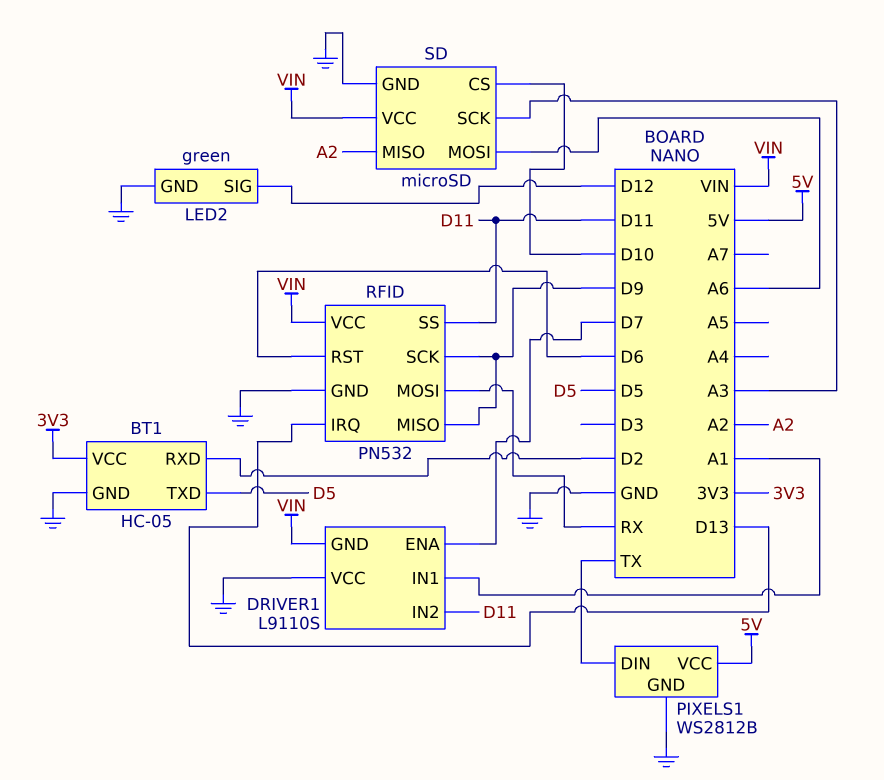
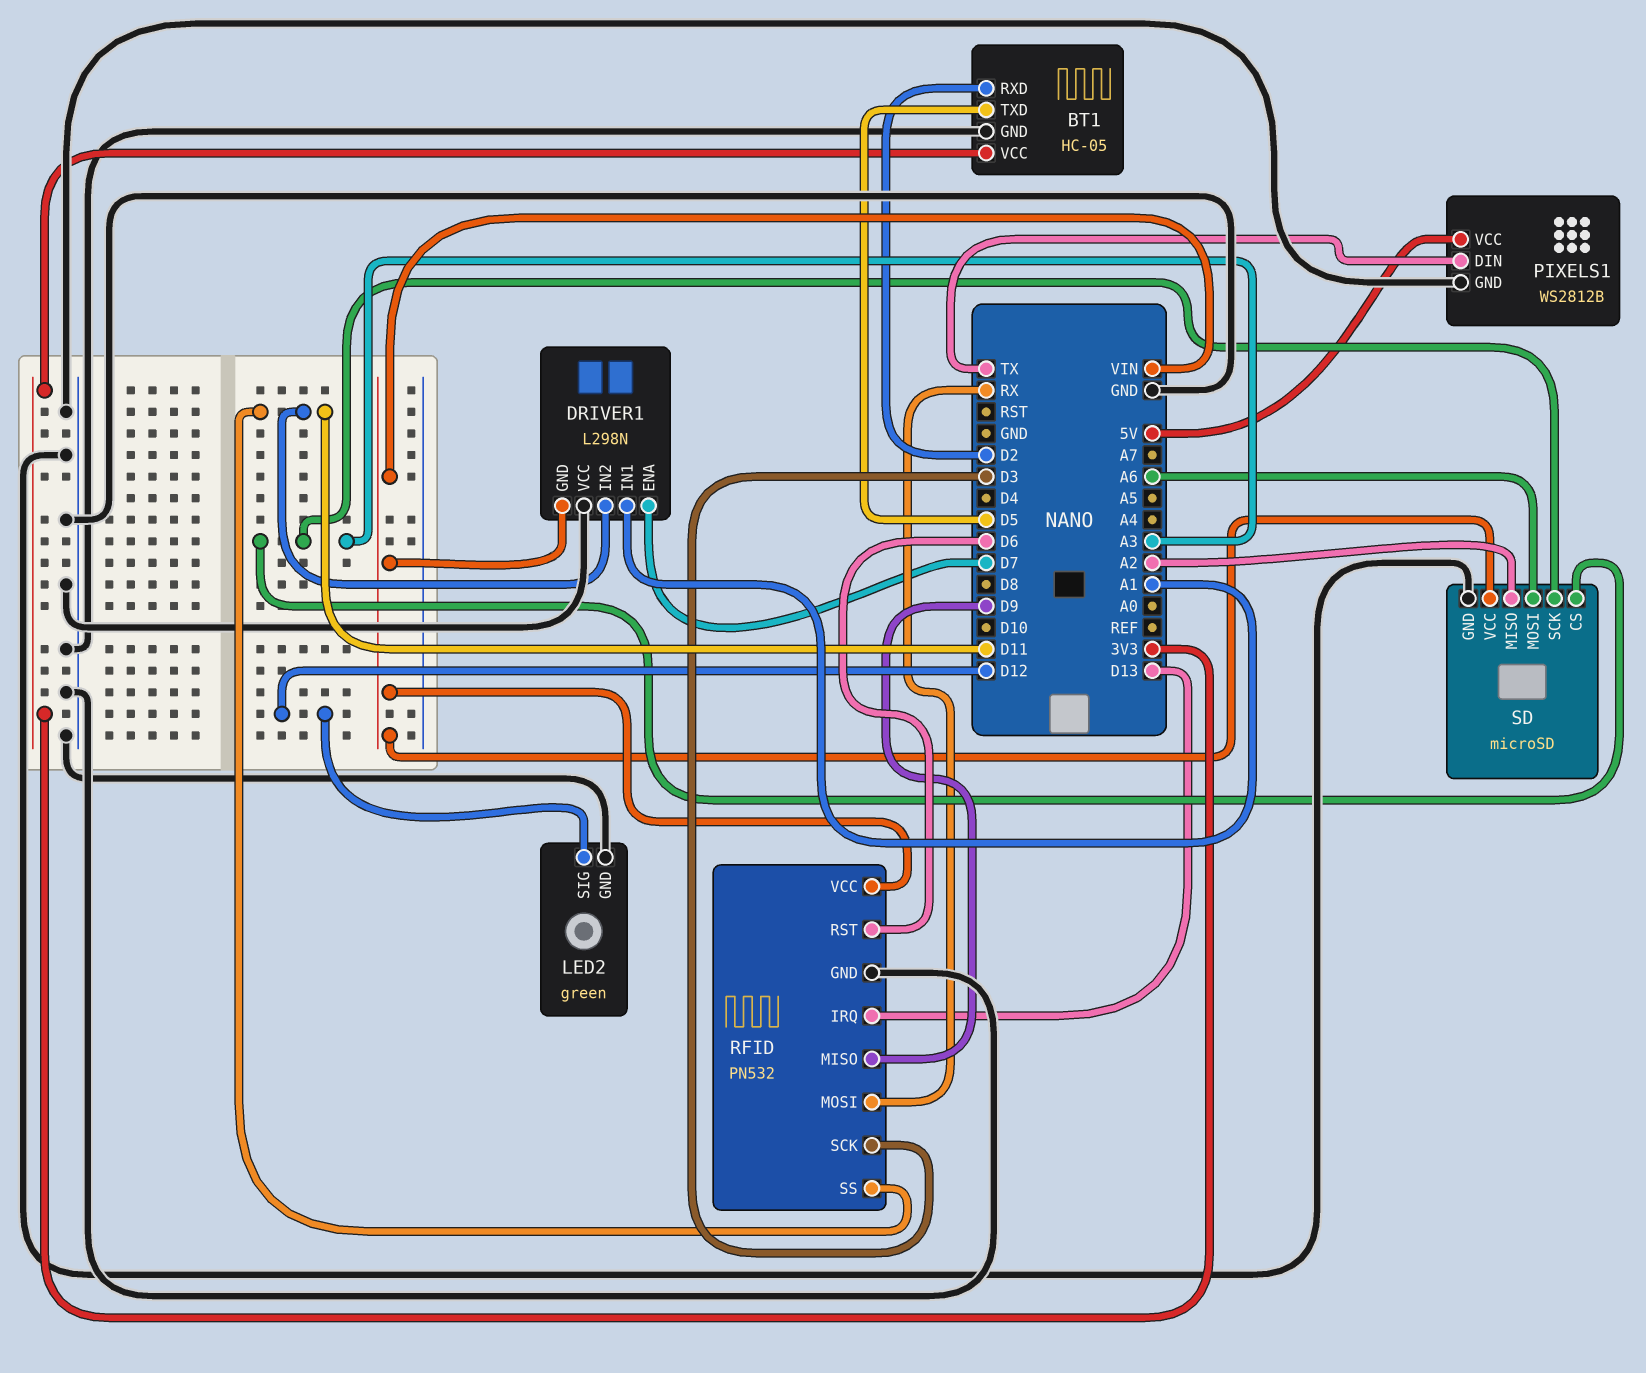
DRIVER1: L9110S -> L298N
RFID pin SCK: D9 -> D3
SD pin CS: D10 -> A3

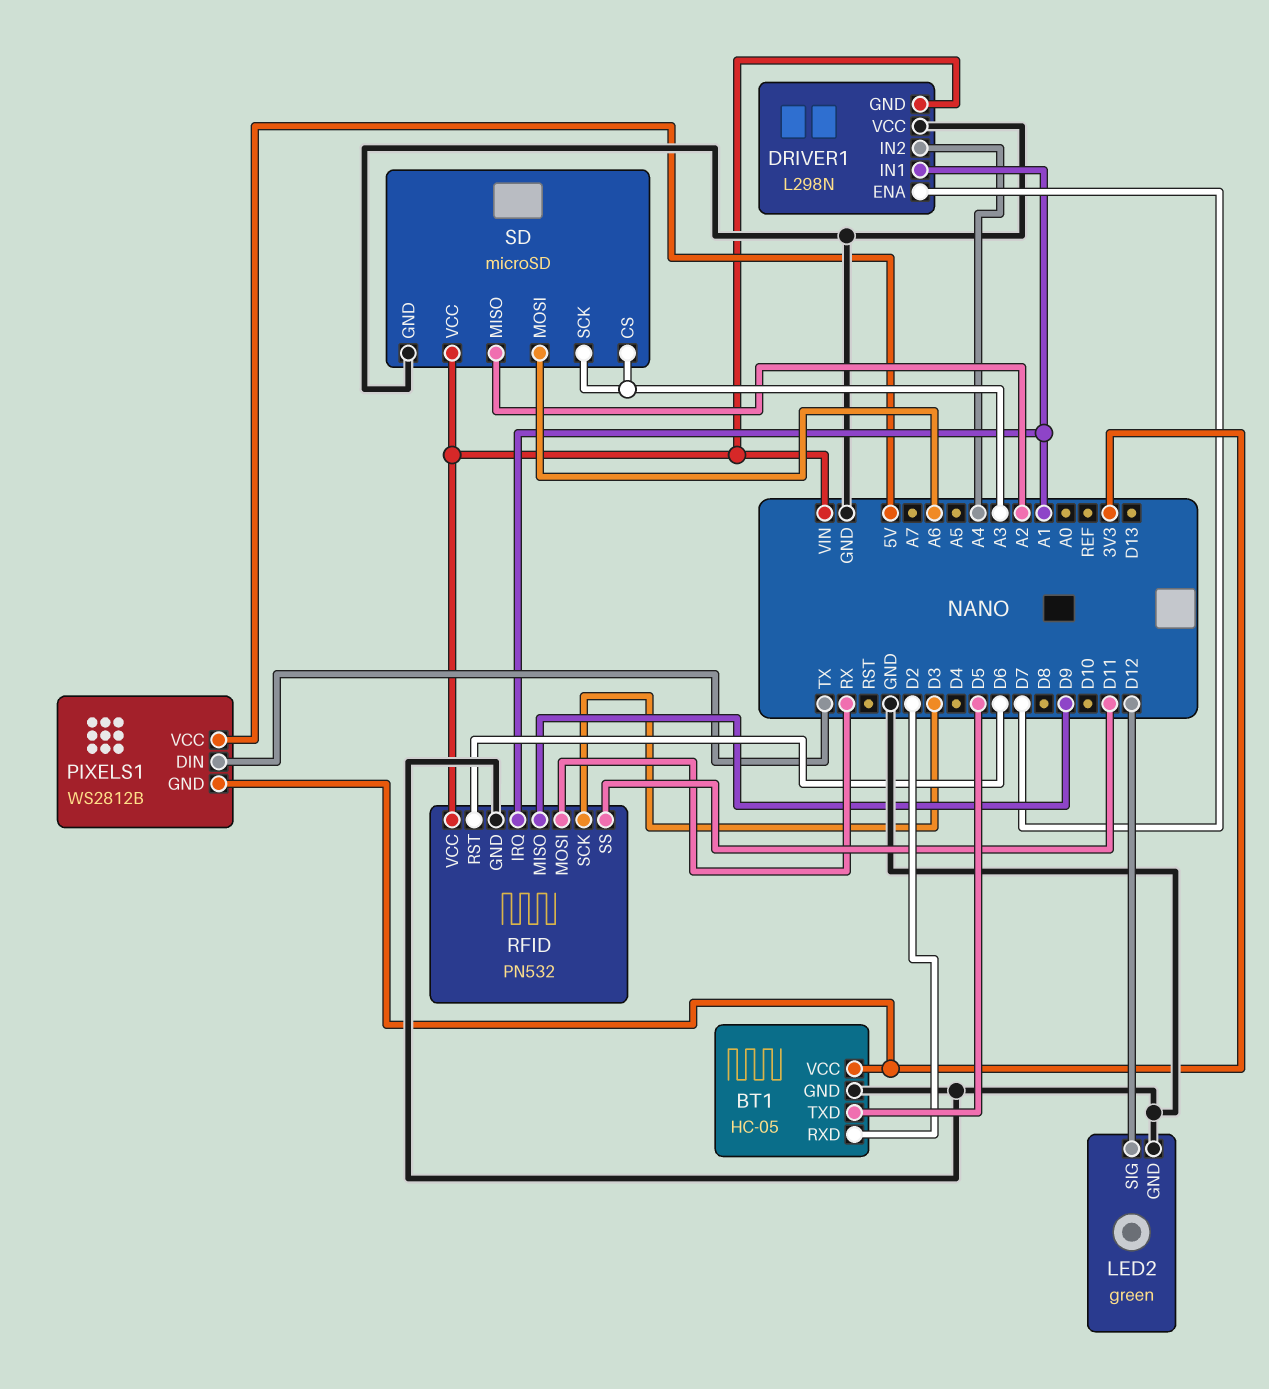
DRIVER1 pin IN2: D11 -> A4
PIXELS1 pin GND: GND -> 3V3
RFID pin IRQ: D13 -> A1

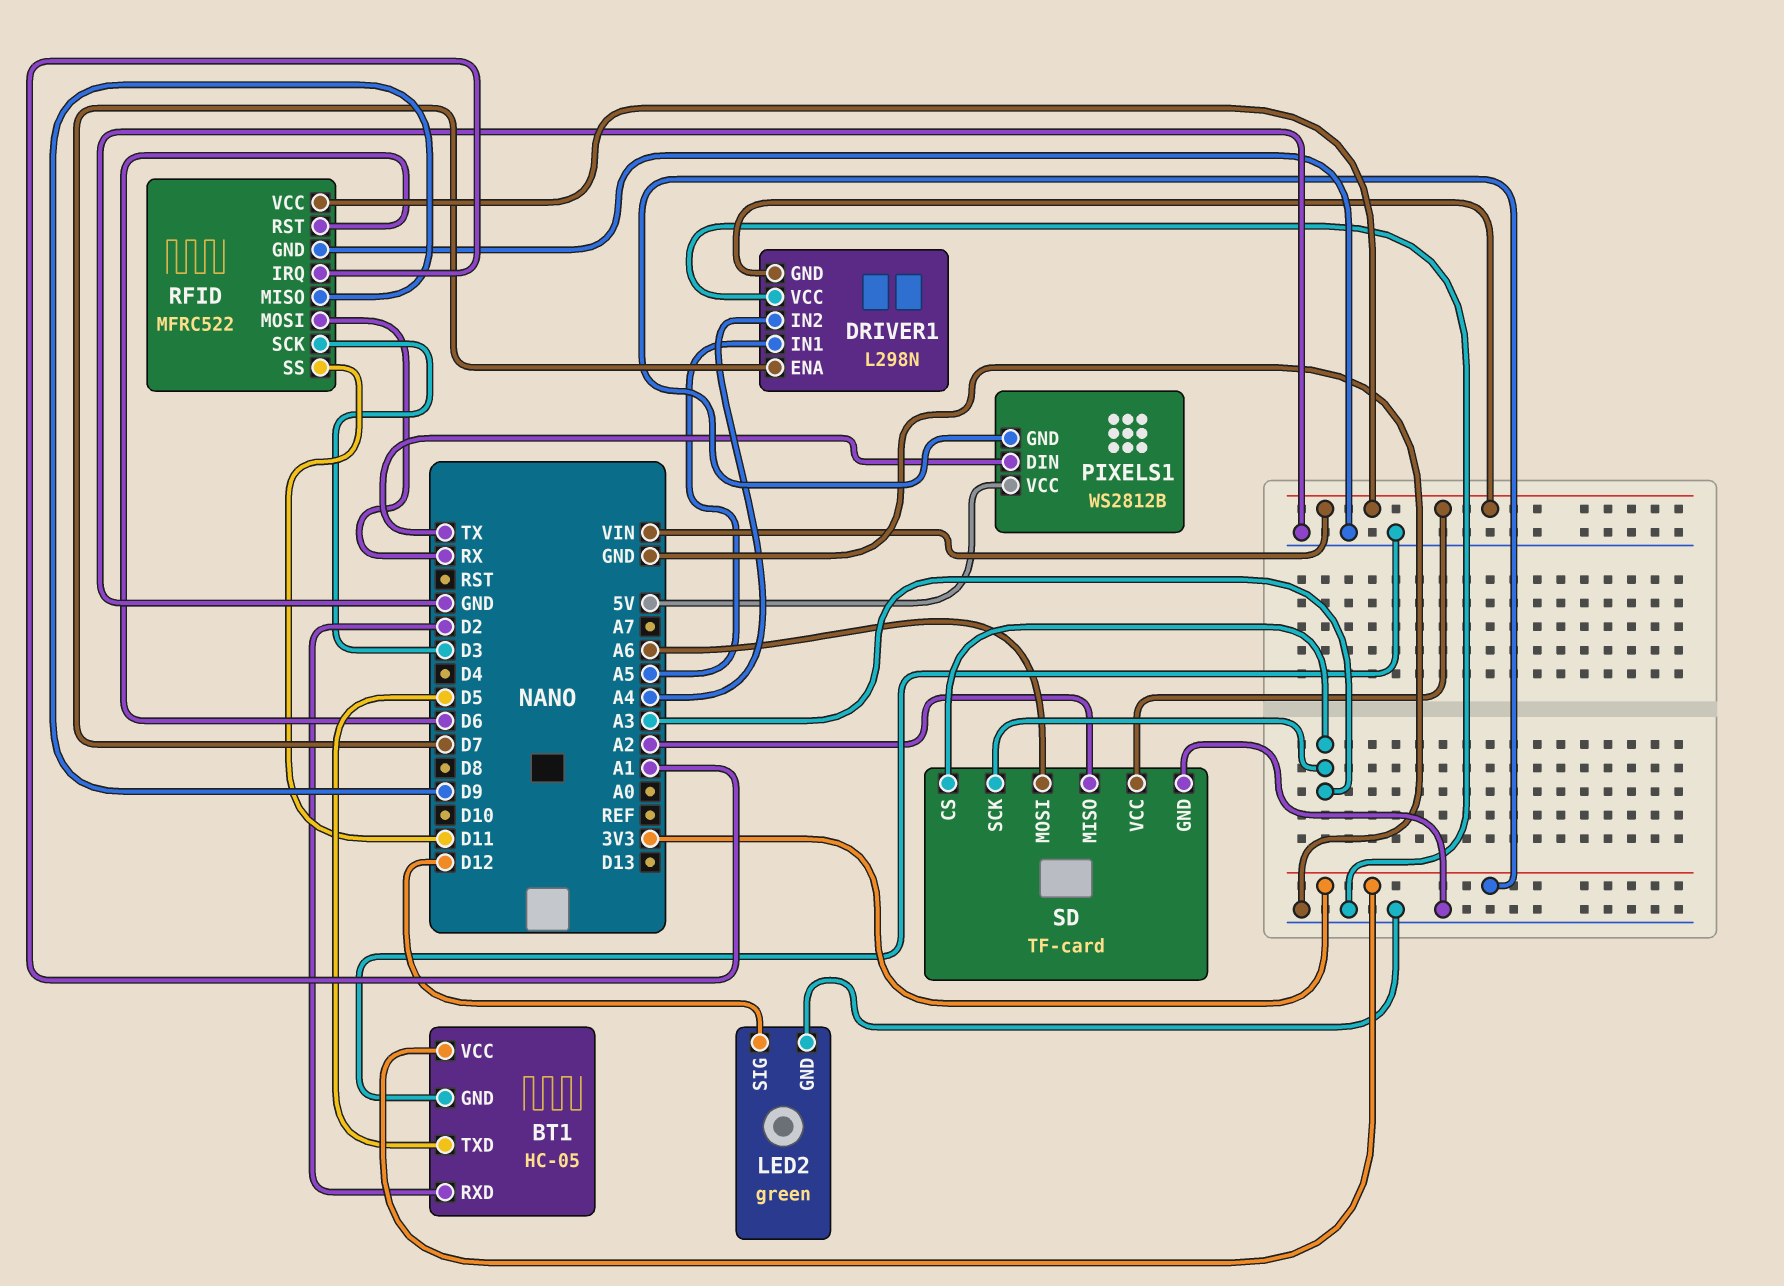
DRIVER1 pin IN1: A1 -> A5
RFID: PN532 -> MFRC522
SD: microSD -> TF-card

